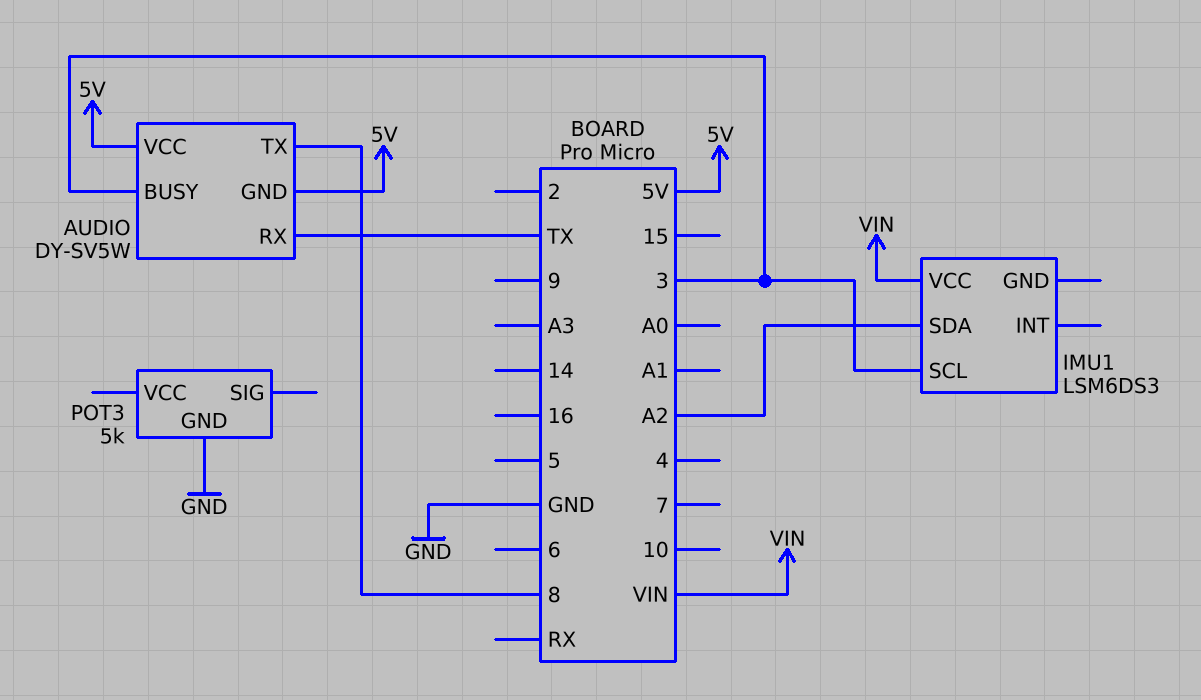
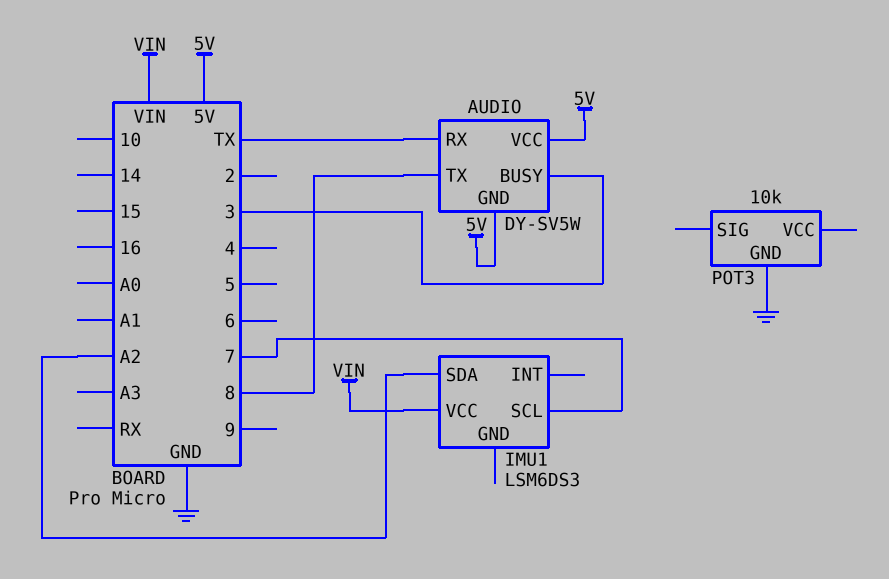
IMU1 pin SCL: 3 -> 7
POT3: 5k -> 10k

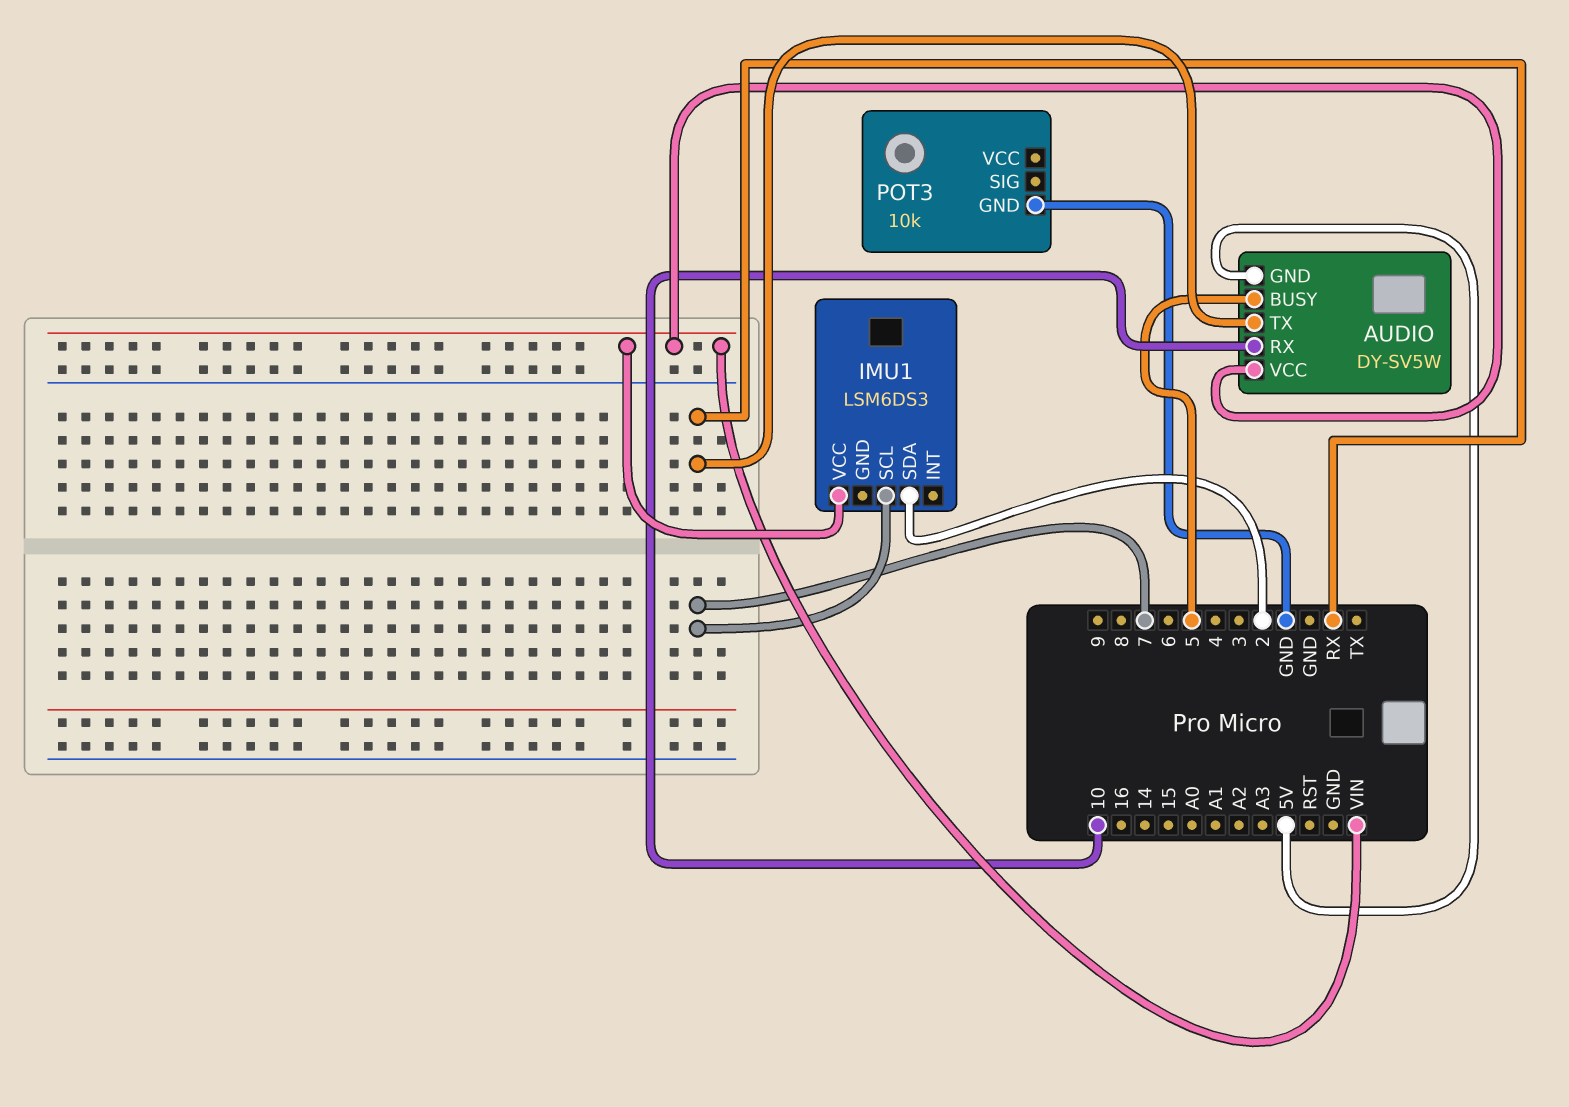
AUDIO pin BUSY: 3 -> 5
AUDIO pin RX: TX -> 10
AUDIO pin TX: 8 -> RX
AUDIO pin VCC: 5V -> VIN
IMU1 pin SDA: A2 -> 2

